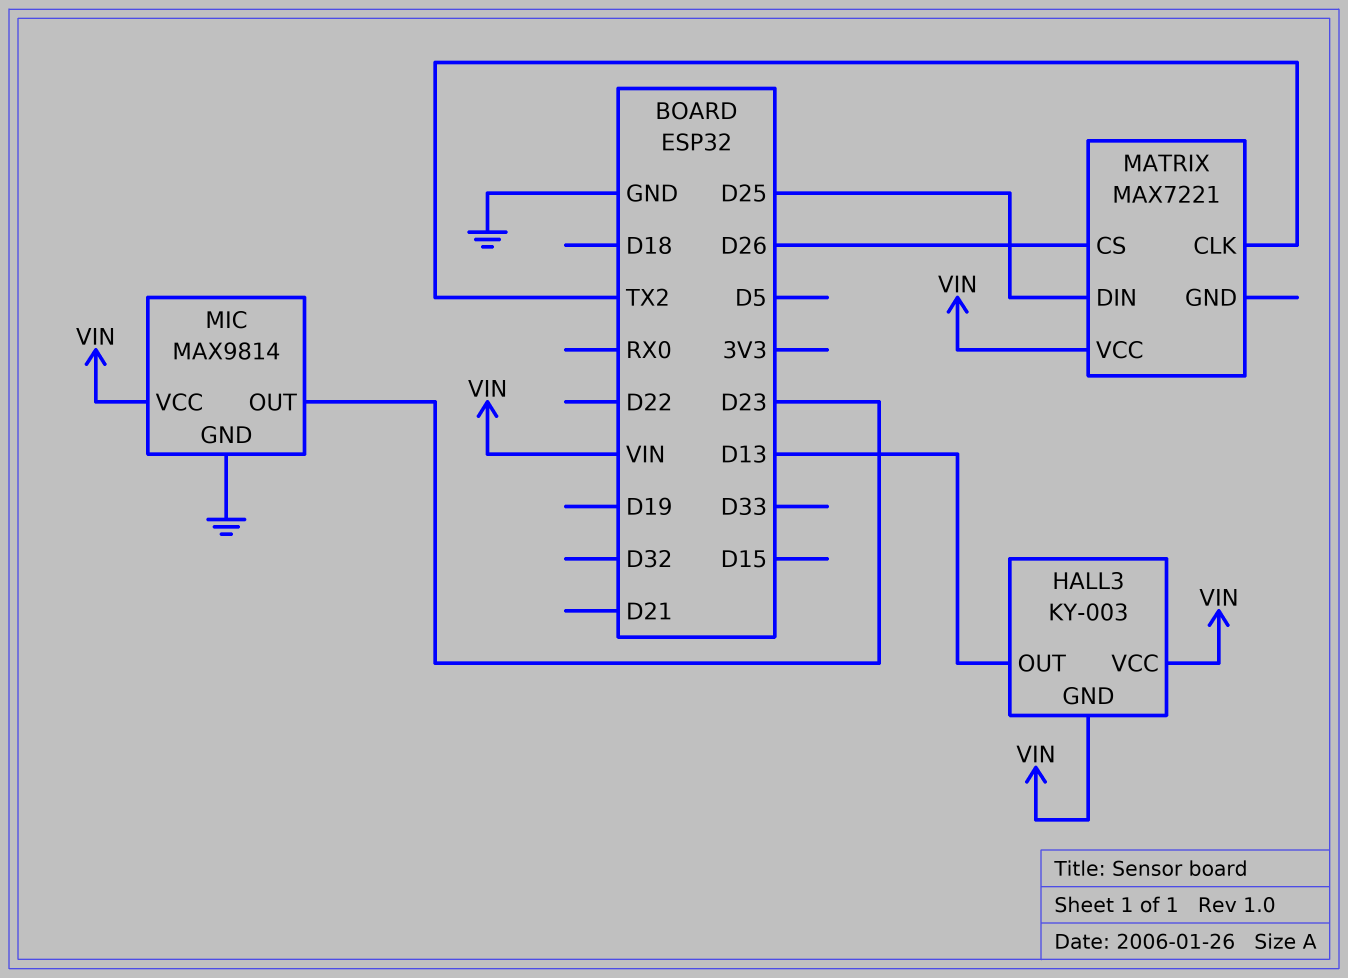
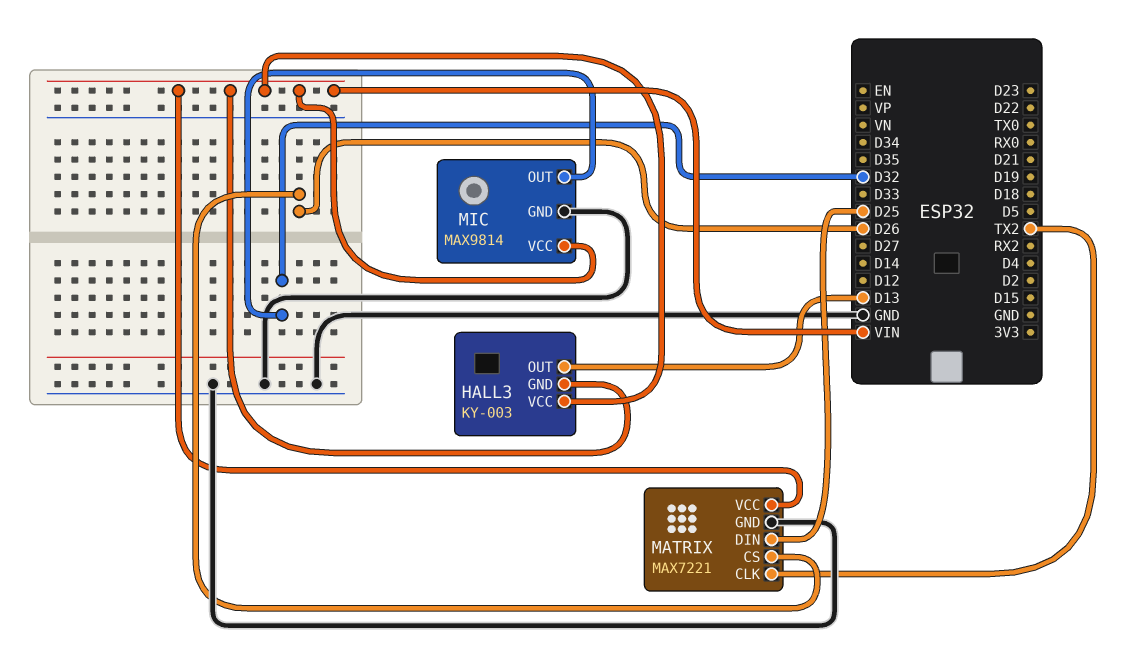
MATRIX pin GND: none -> GND
MIC pin OUT: D23 -> D32

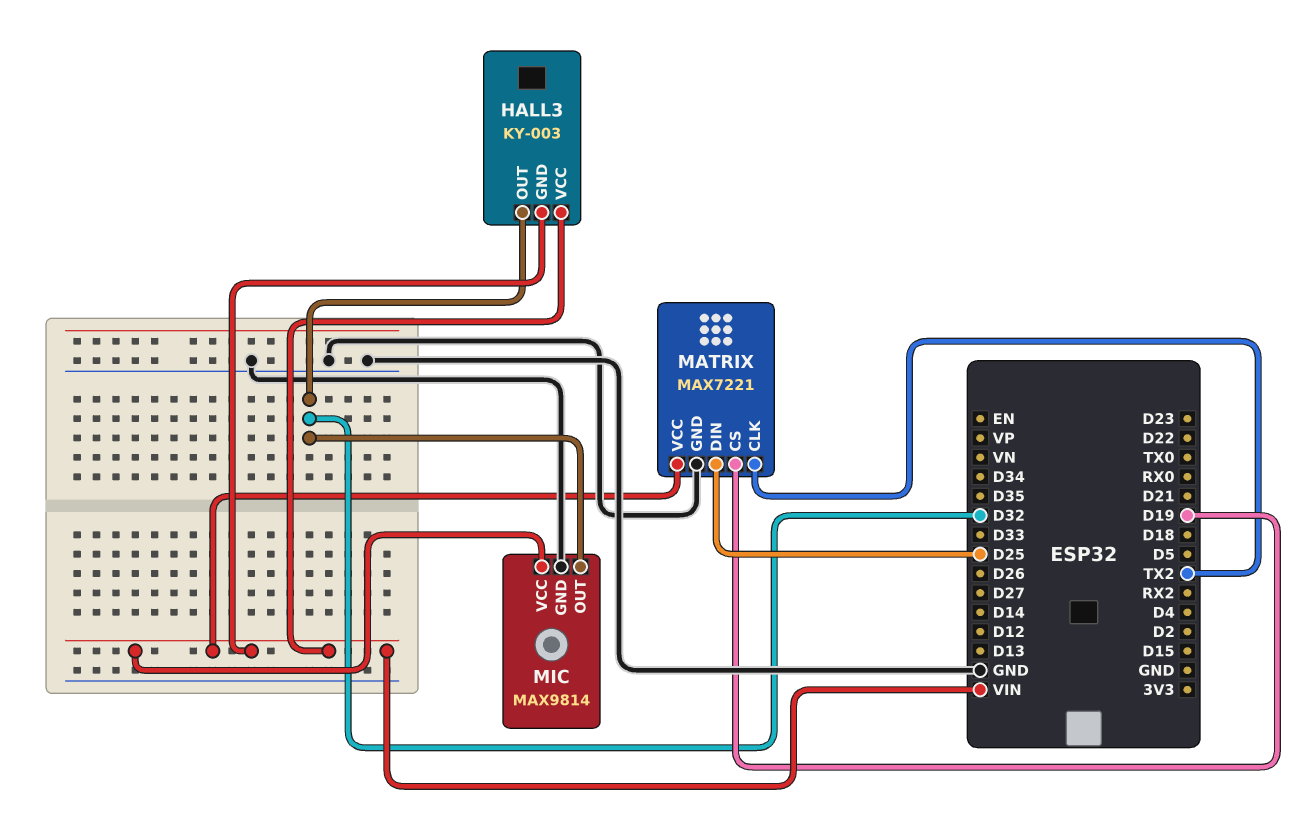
HALL3 pin OUT: D13 -> D32
MATRIX pin CS: D26 -> D19

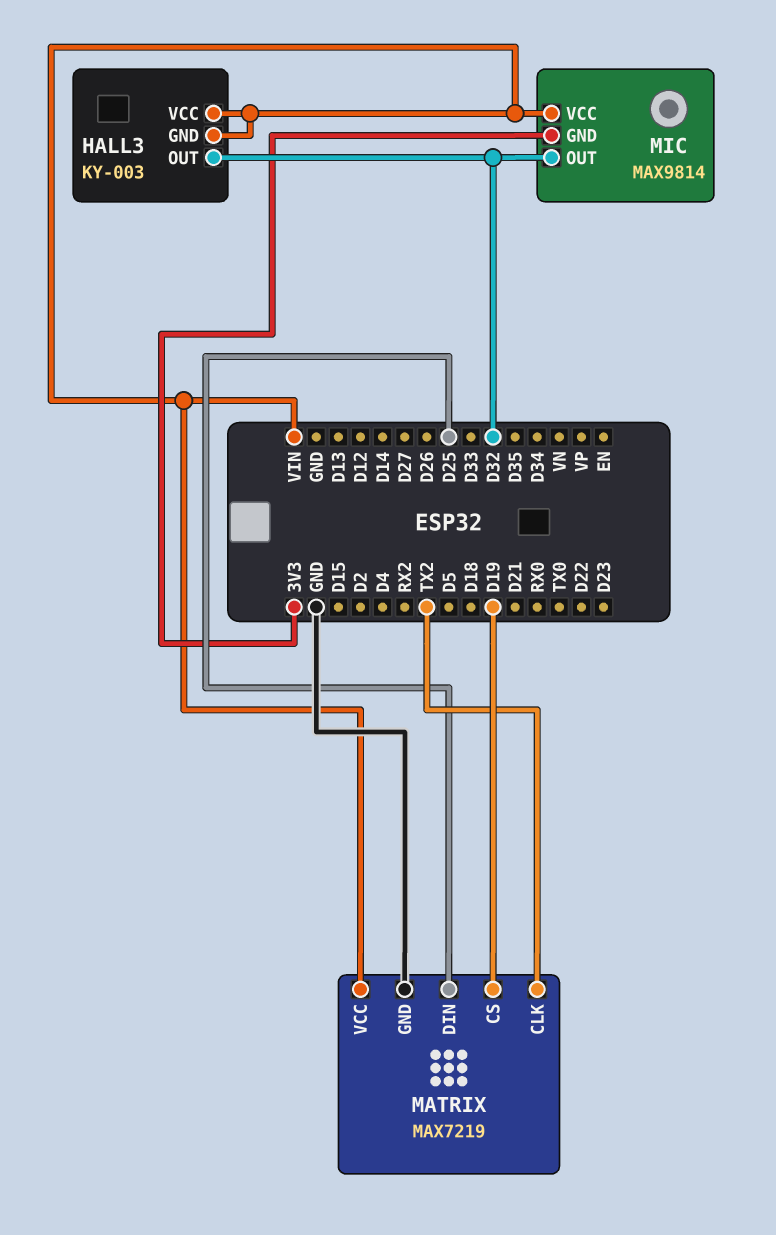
MATRIX: MAX7221 -> MAX7219
MIC pin GND: GND -> 3V3

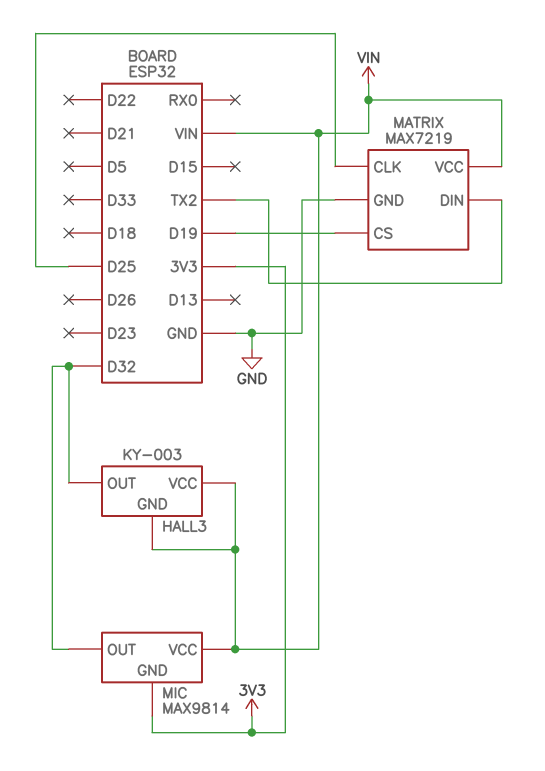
MATRIX pin CLK: TX2 -> D25
MATRIX pin DIN: D25 -> TX2

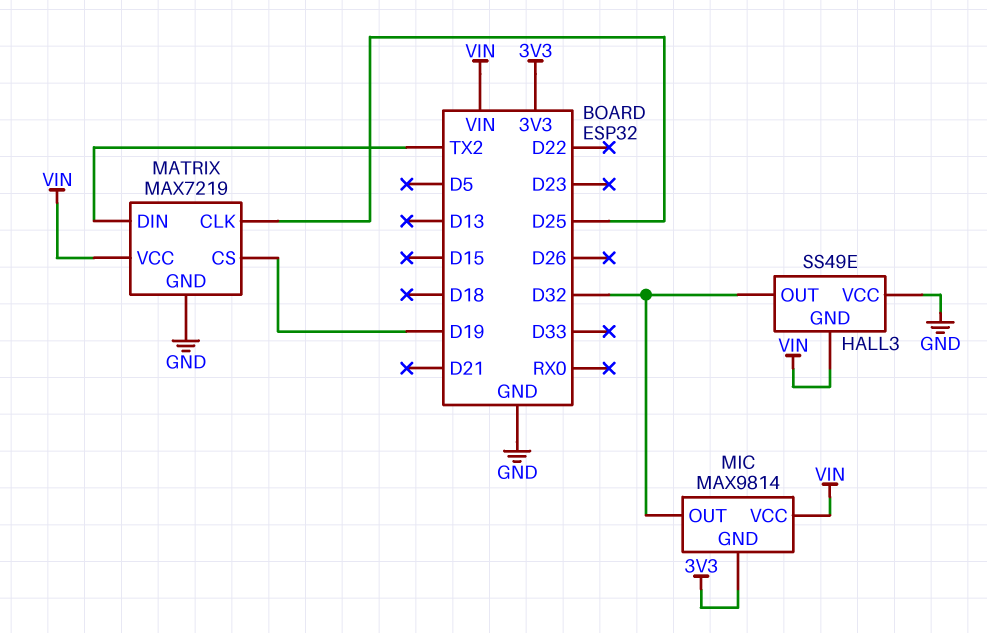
HALL3: KY-003 -> SS49E
HALL3 pin VCC: VIN -> GND

